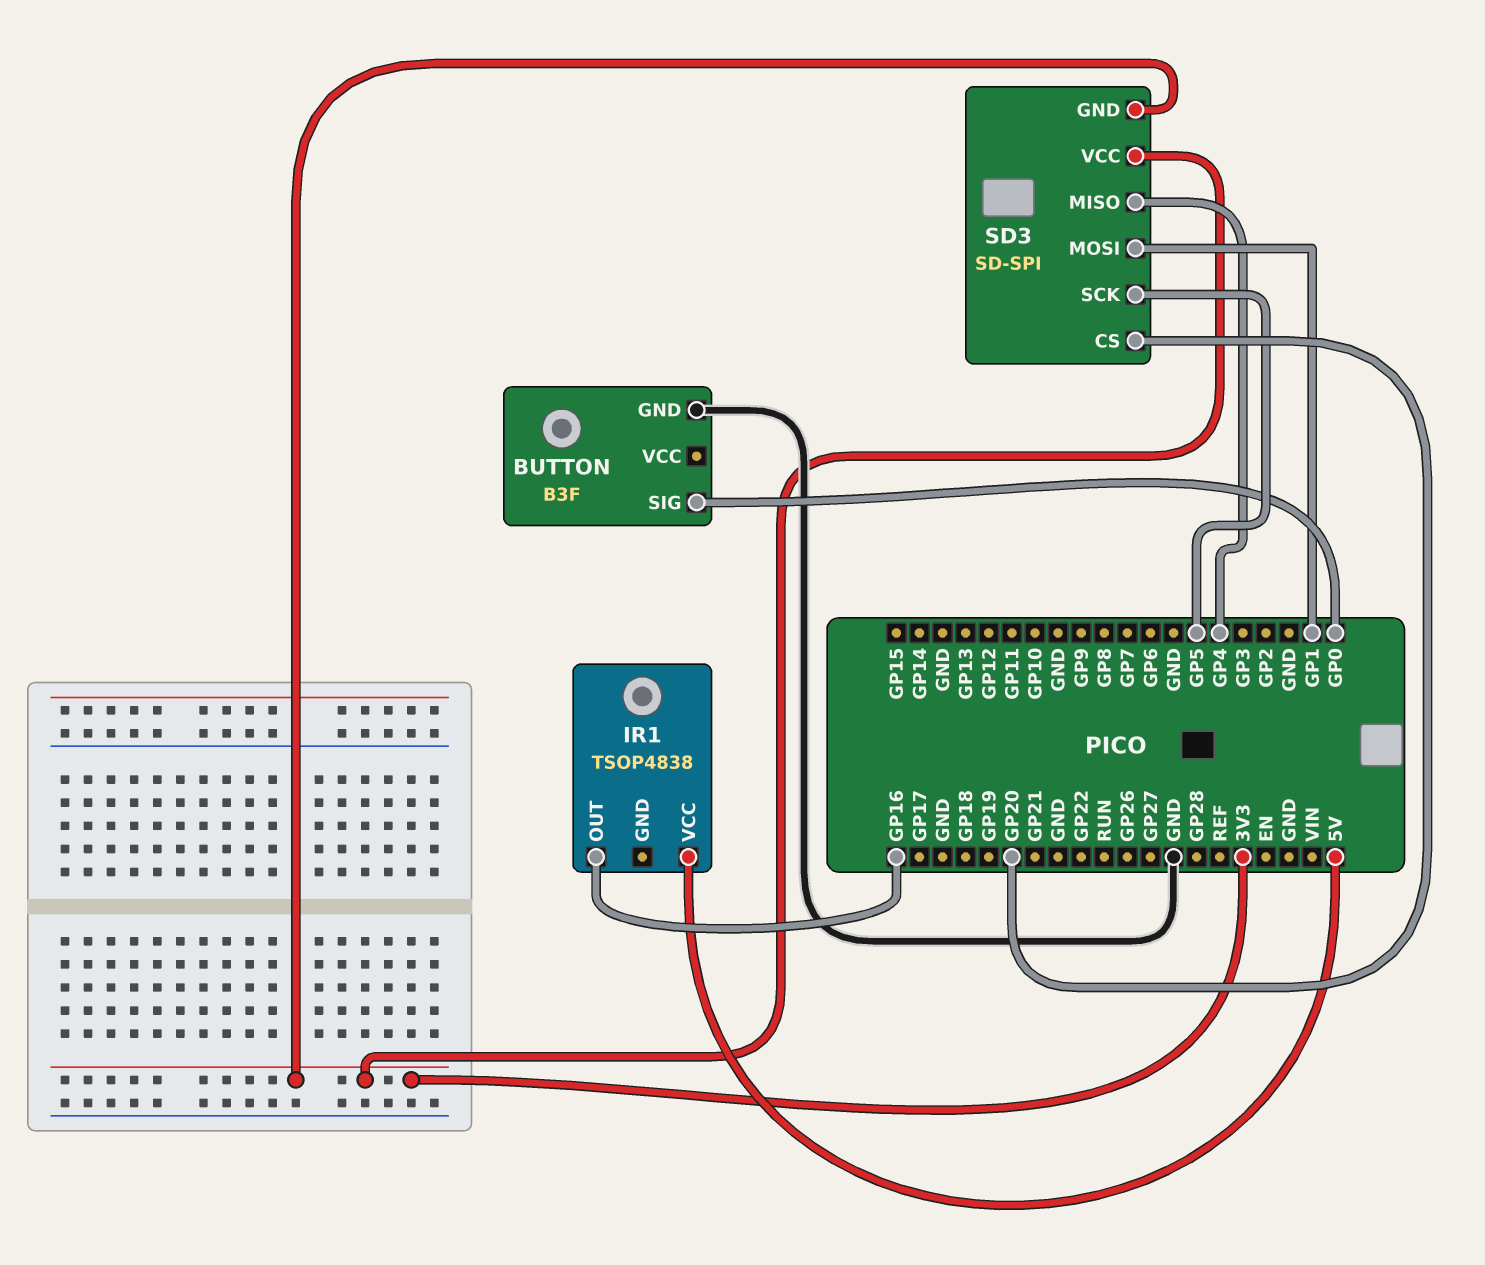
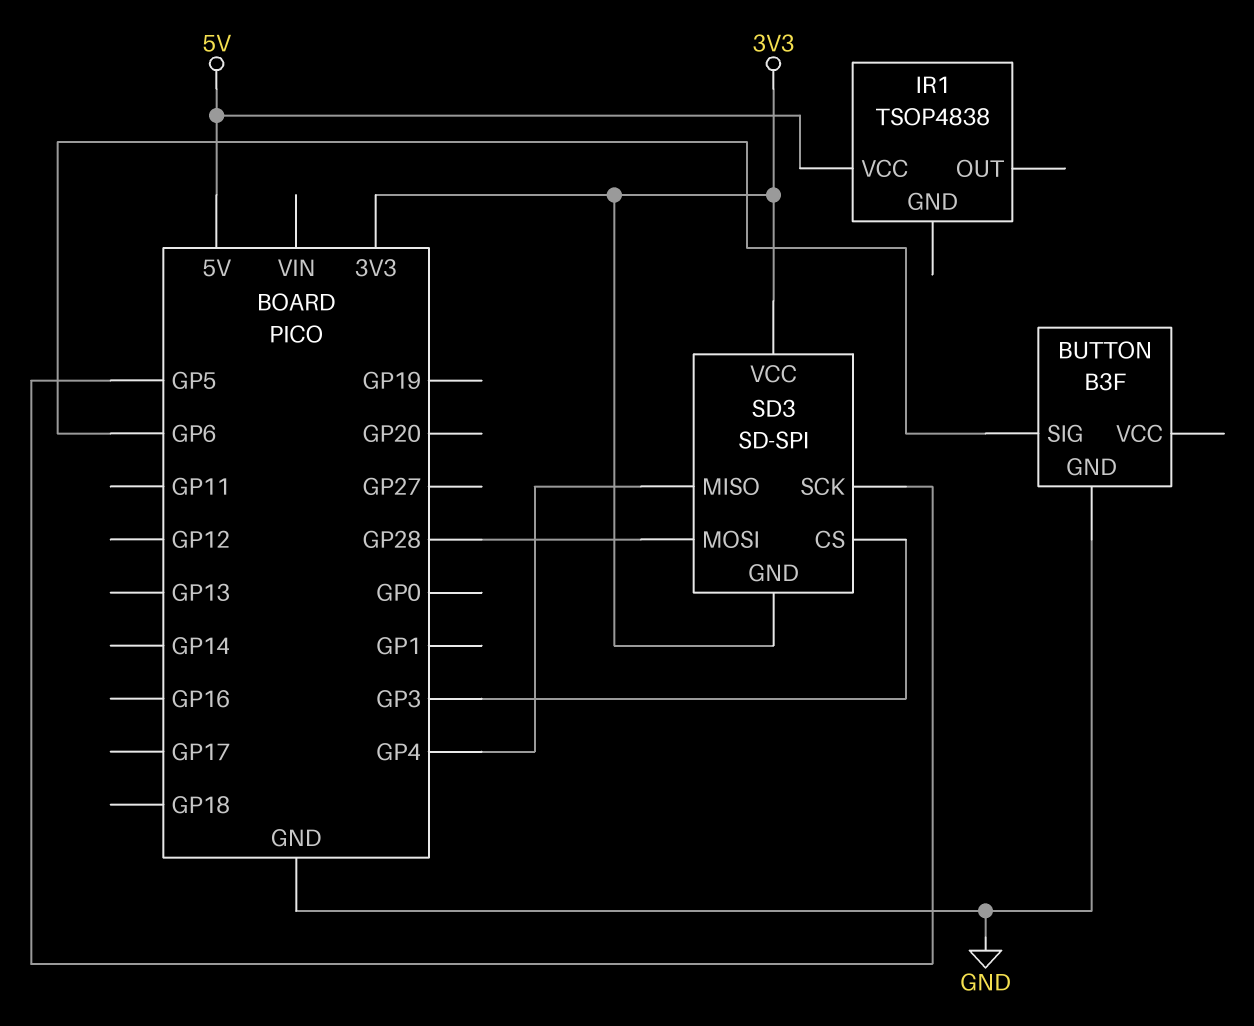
BUTTON pin SIG: GP0 -> GP6
IR1 pin OUT: GP16 -> none
SD3 pin CS: GP20 -> GP3
SD3 pin MOSI: GP1 -> GP28

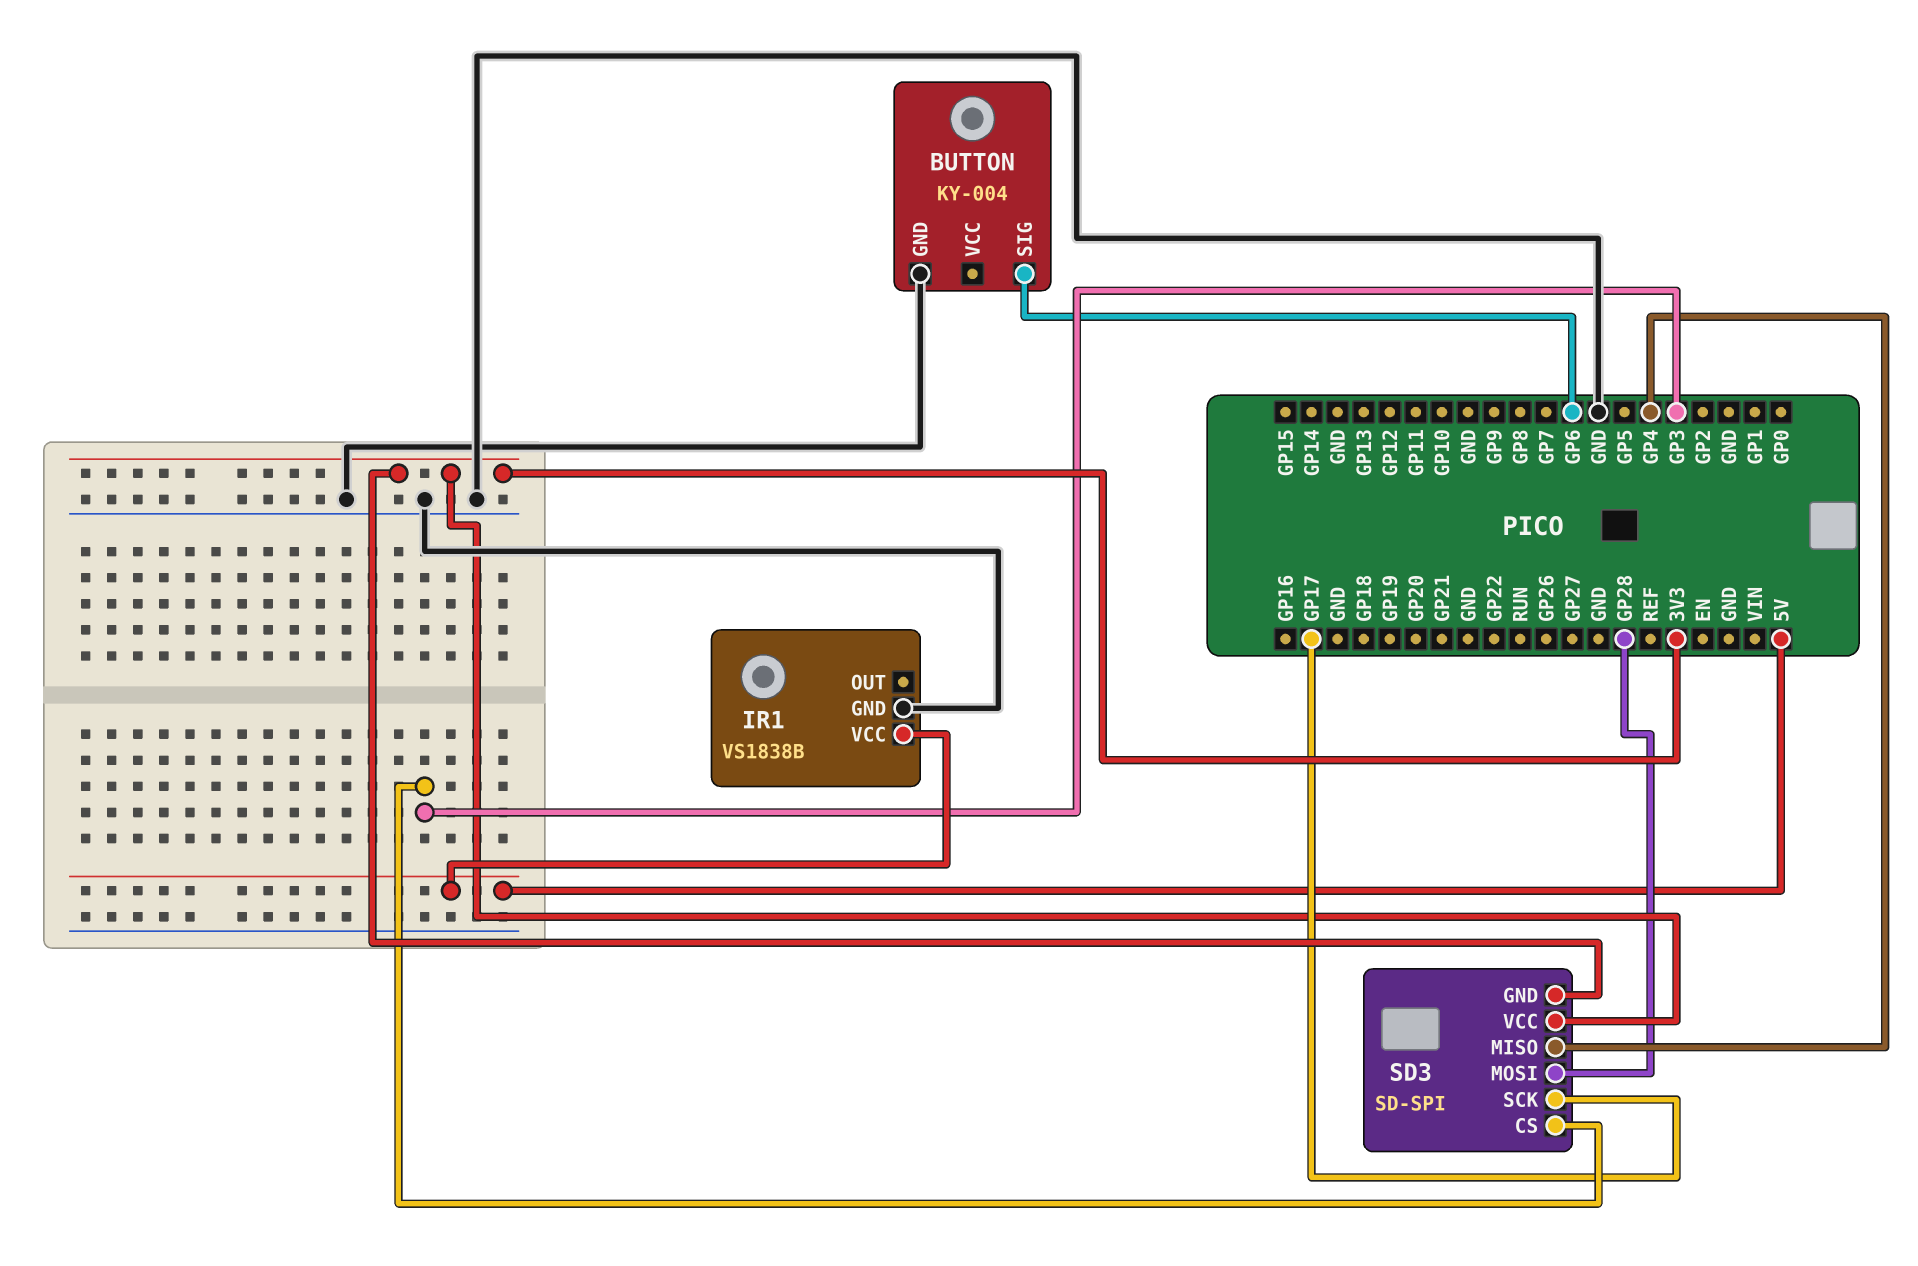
BUTTON: B3F -> KY-004
IR1: TSOP4838 -> VS1838B
IR1 pin GND: none -> GND
SD3 pin SCK: GP5 -> GP17

